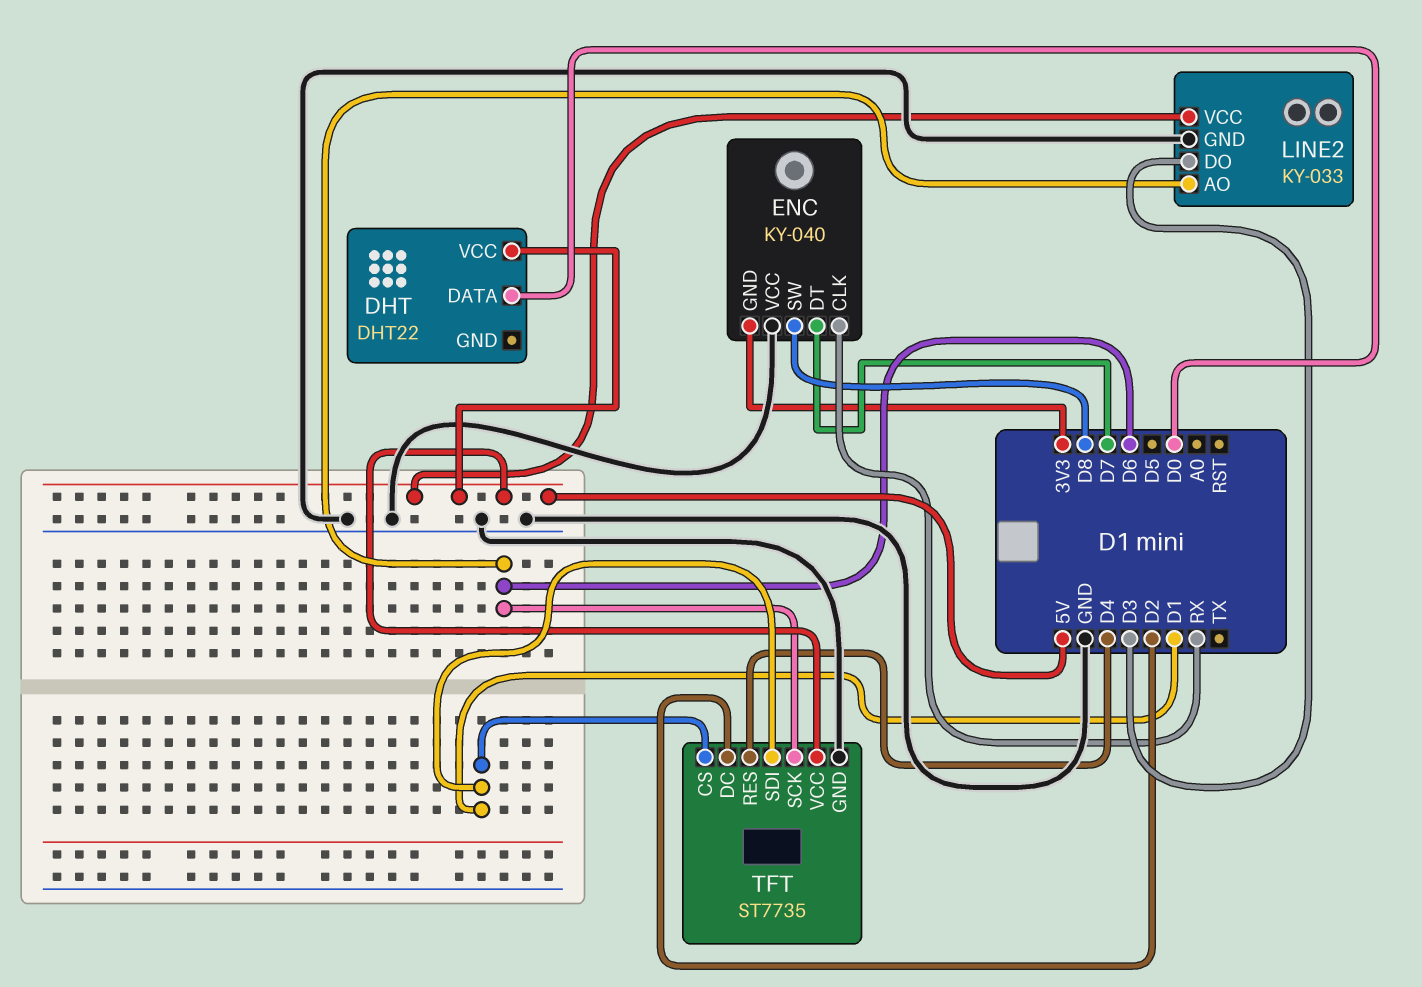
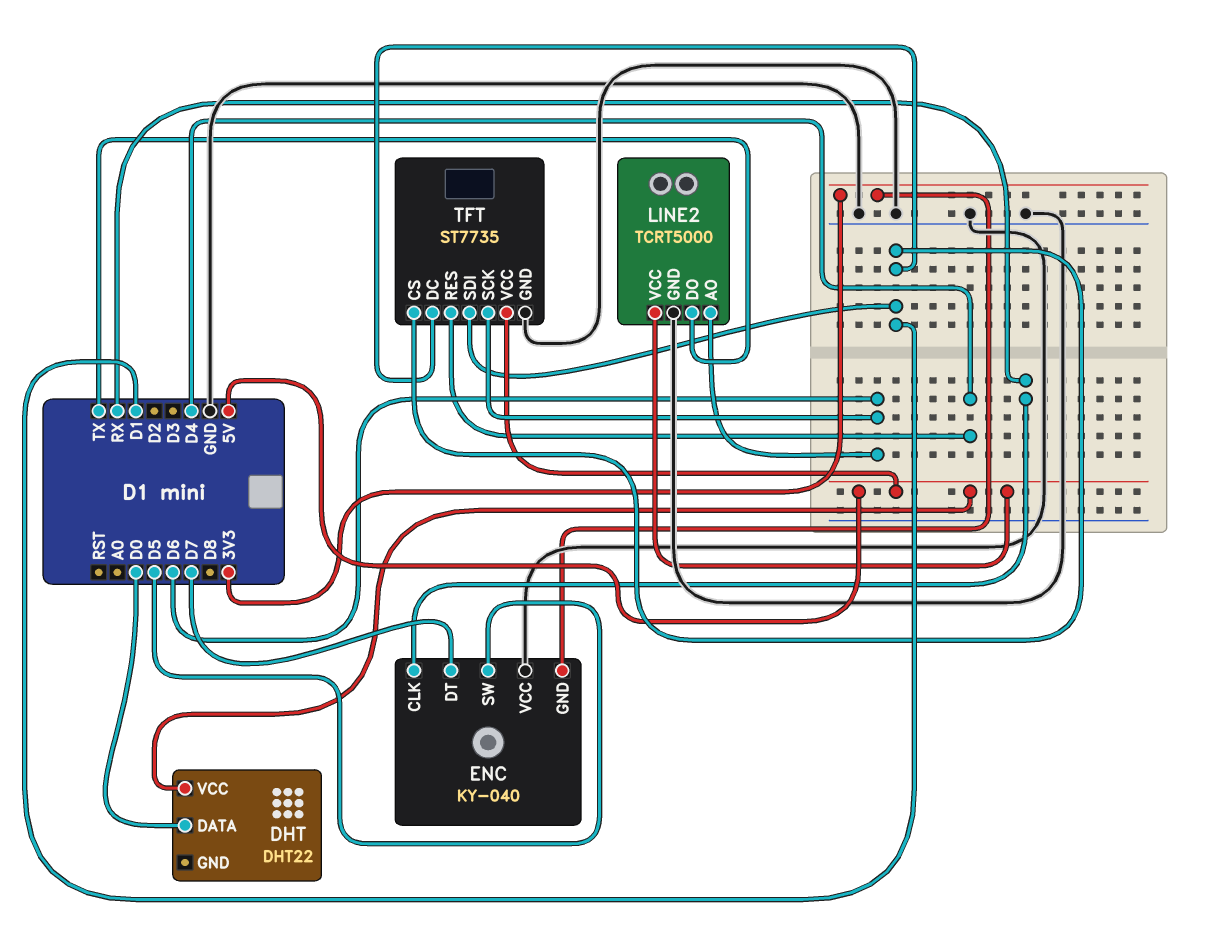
ENC pin SW: D8 -> D5
LINE2: KY-033 -> TCRT5000
LINE2 pin DO: D3 -> TX
TFT pin DC: D2 -> D1

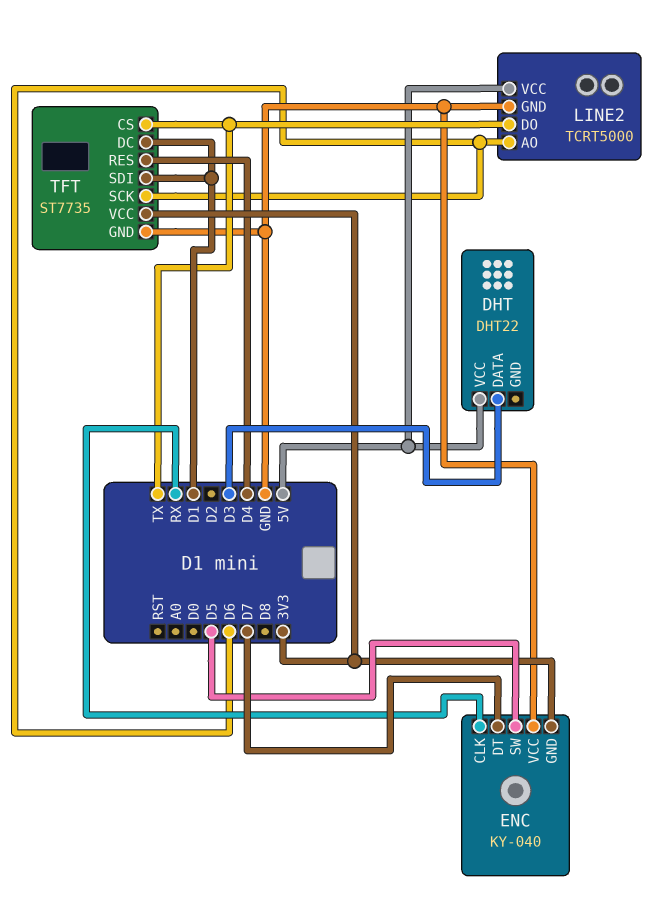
DHT pin DATA: D0 -> D3
TFT pin CS: D1 -> TX
TFT pin VCC: 5V -> 3V3

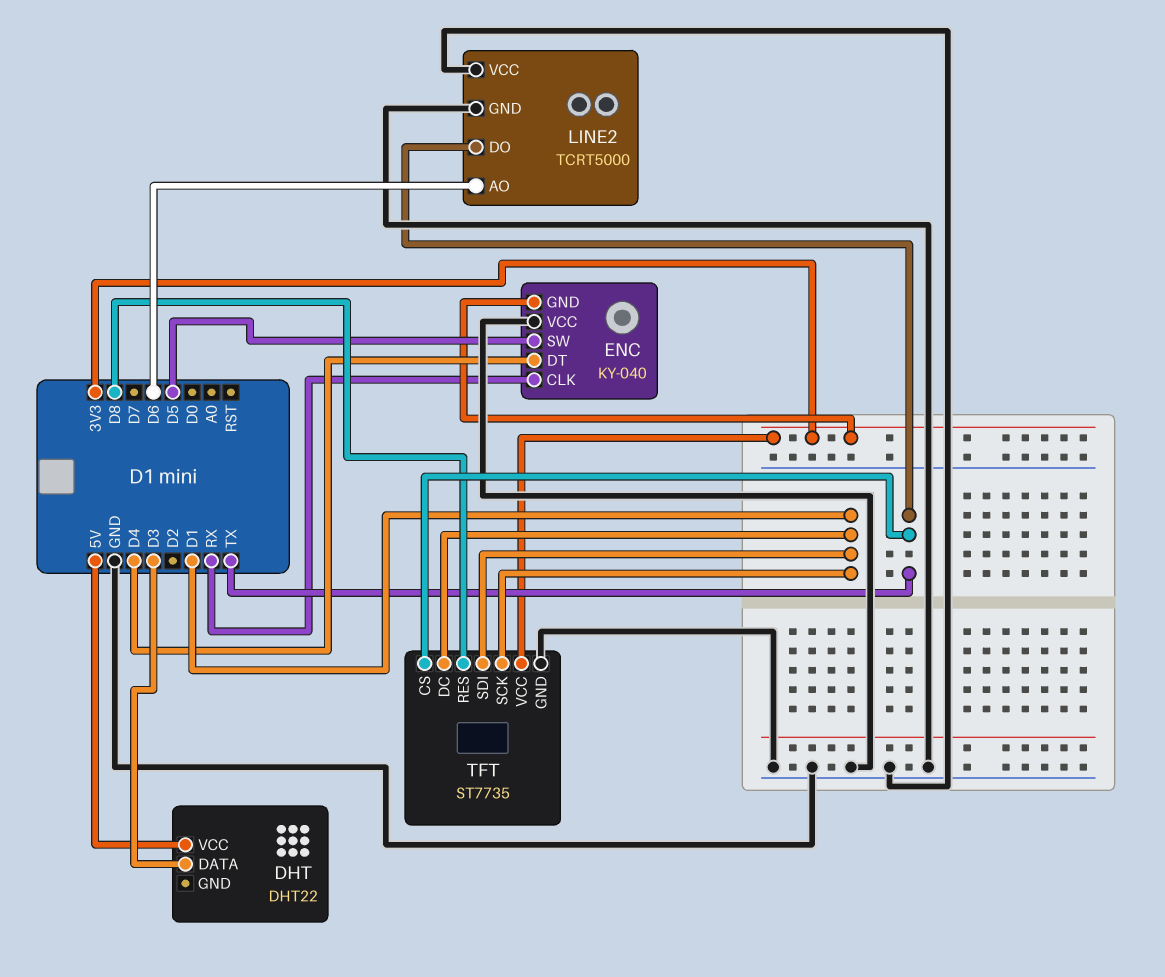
ENC pin DT: D7 -> D4
LINE2 pin VCC: 5V -> GND
TFT pin RES: D4 -> D8
TFT pin SCK: D6 -> D1

